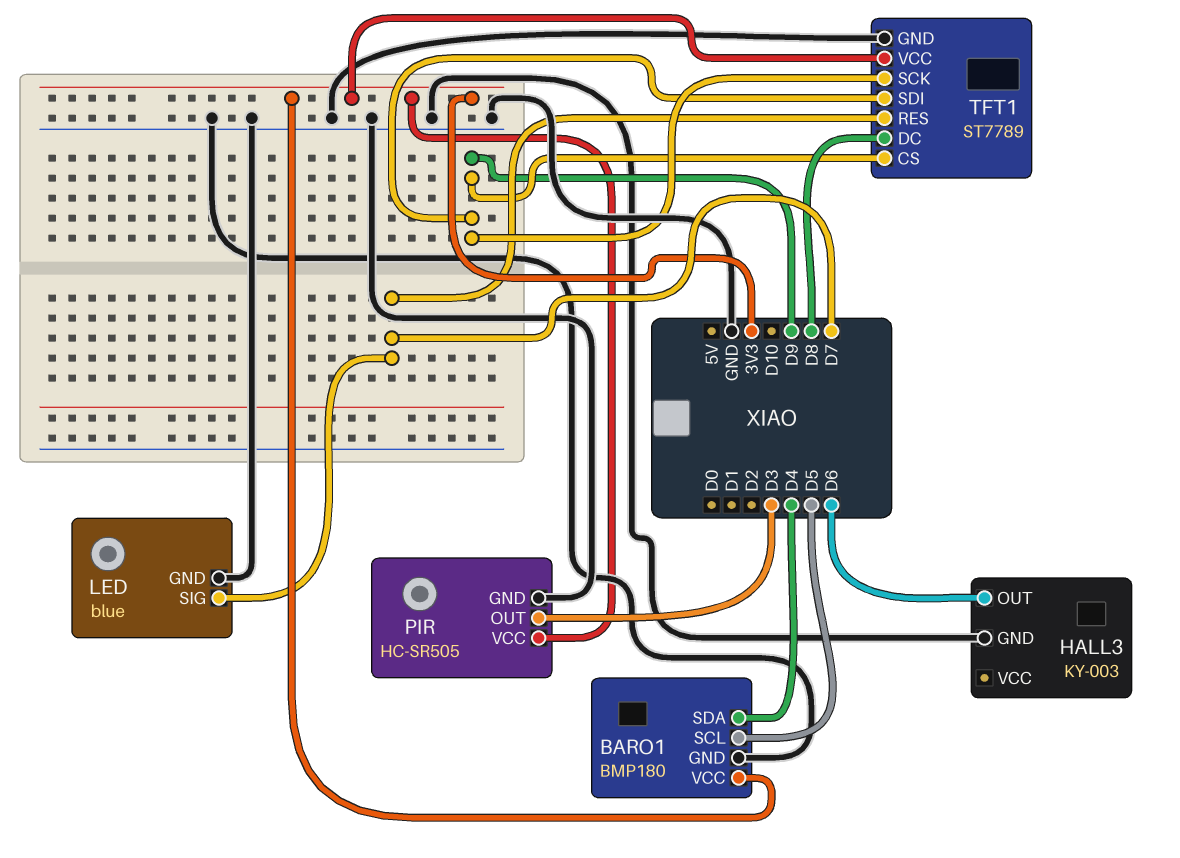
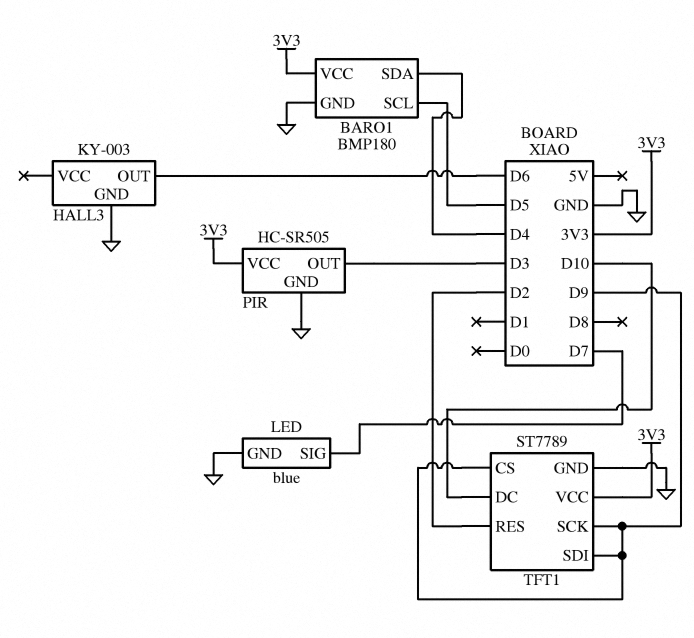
TFT1 pin DC: D8 -> D10
TFT1 pin RES: D7 -> D2

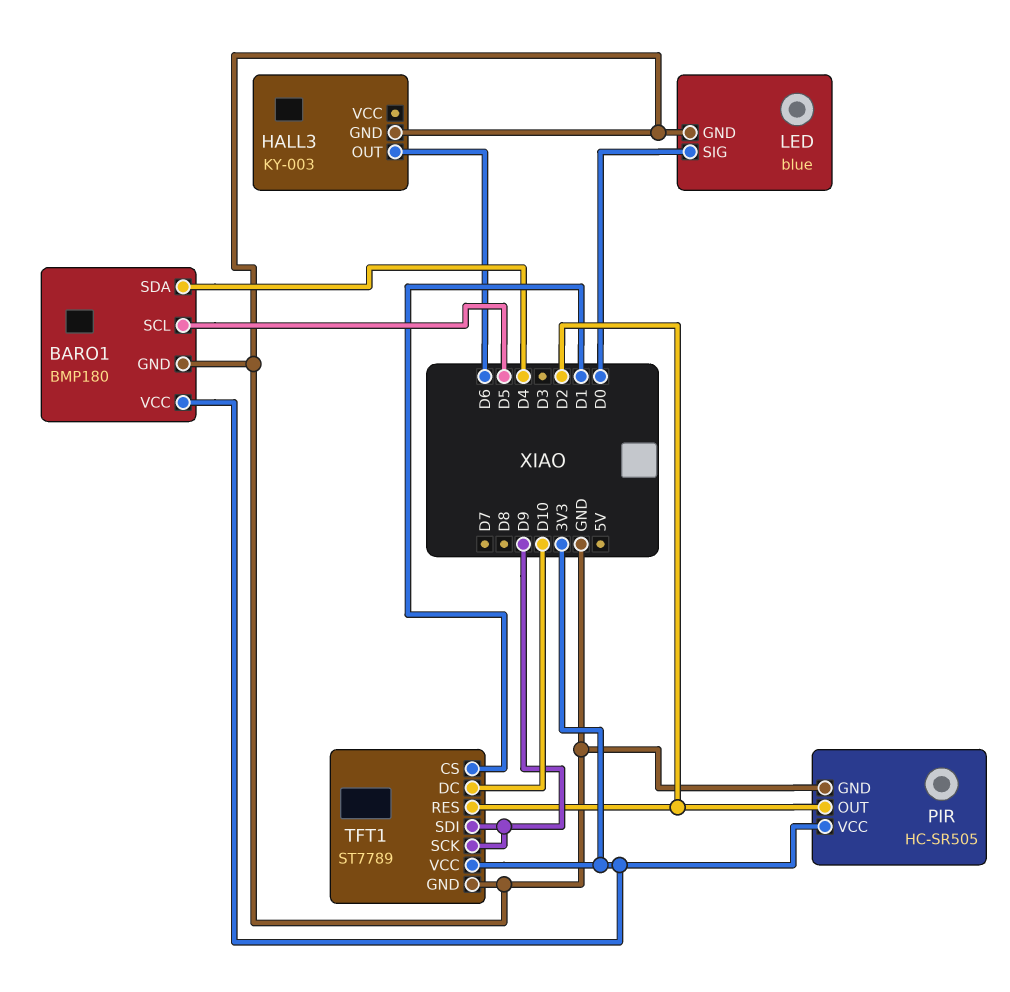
LED pin SIG: D7 -> D0
PIR pin OUT: D3 -> D2
TFT1 pin CS: D9 -> D1

